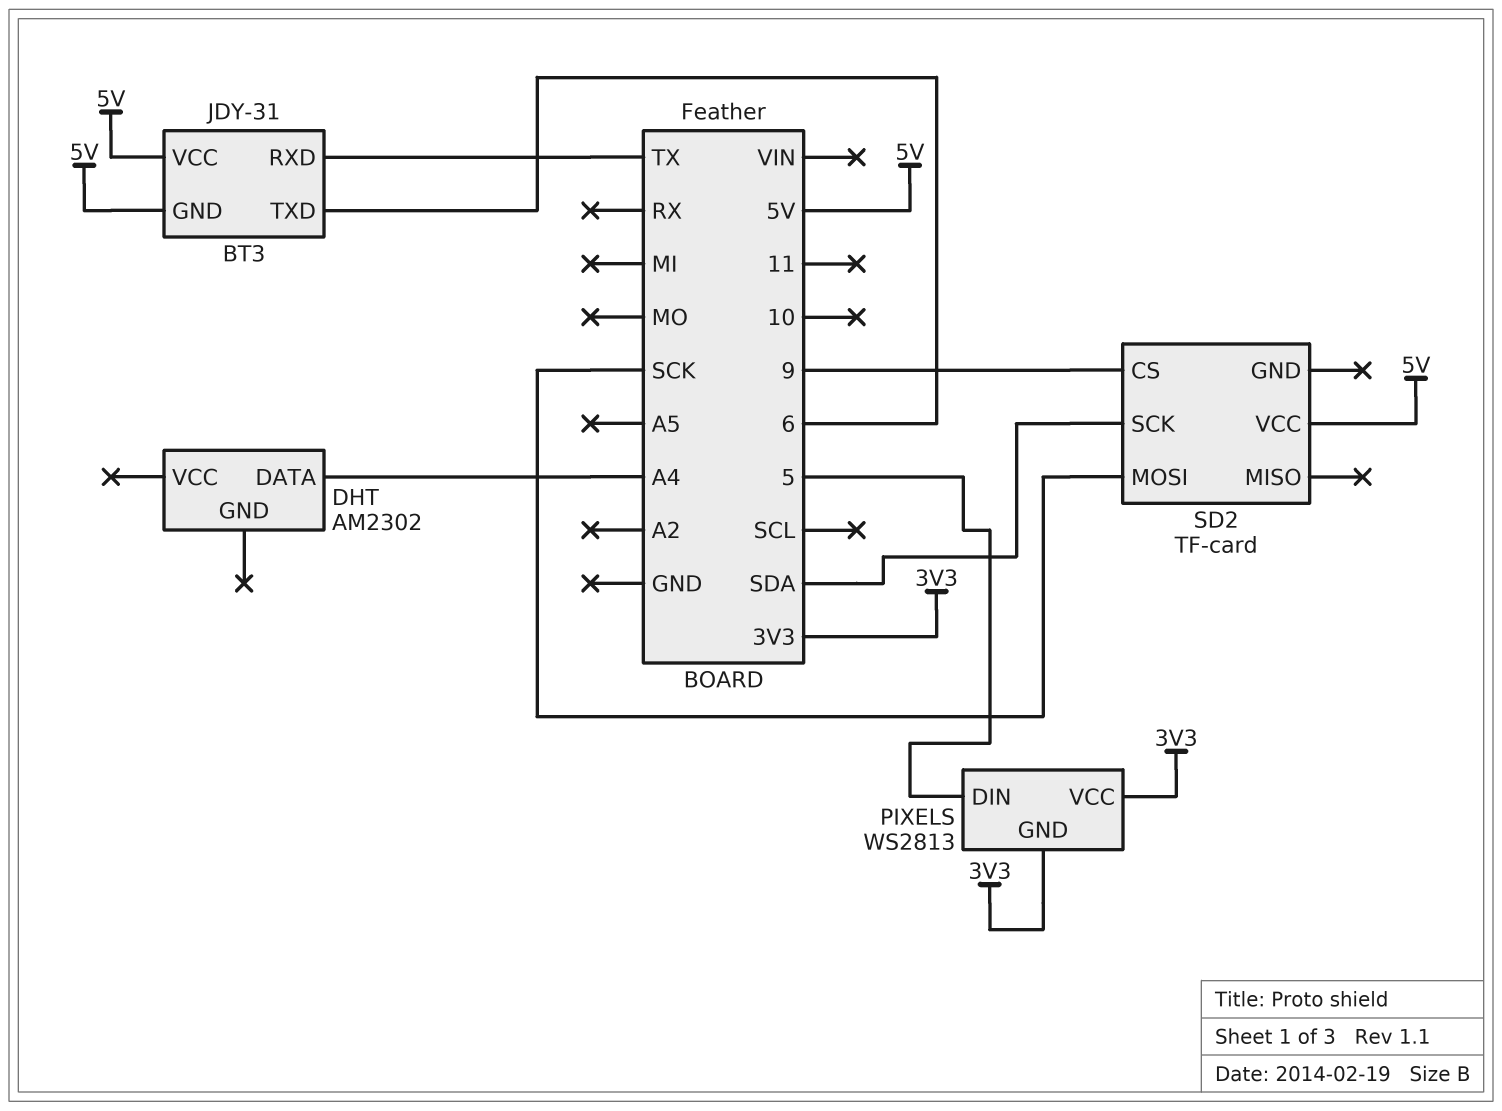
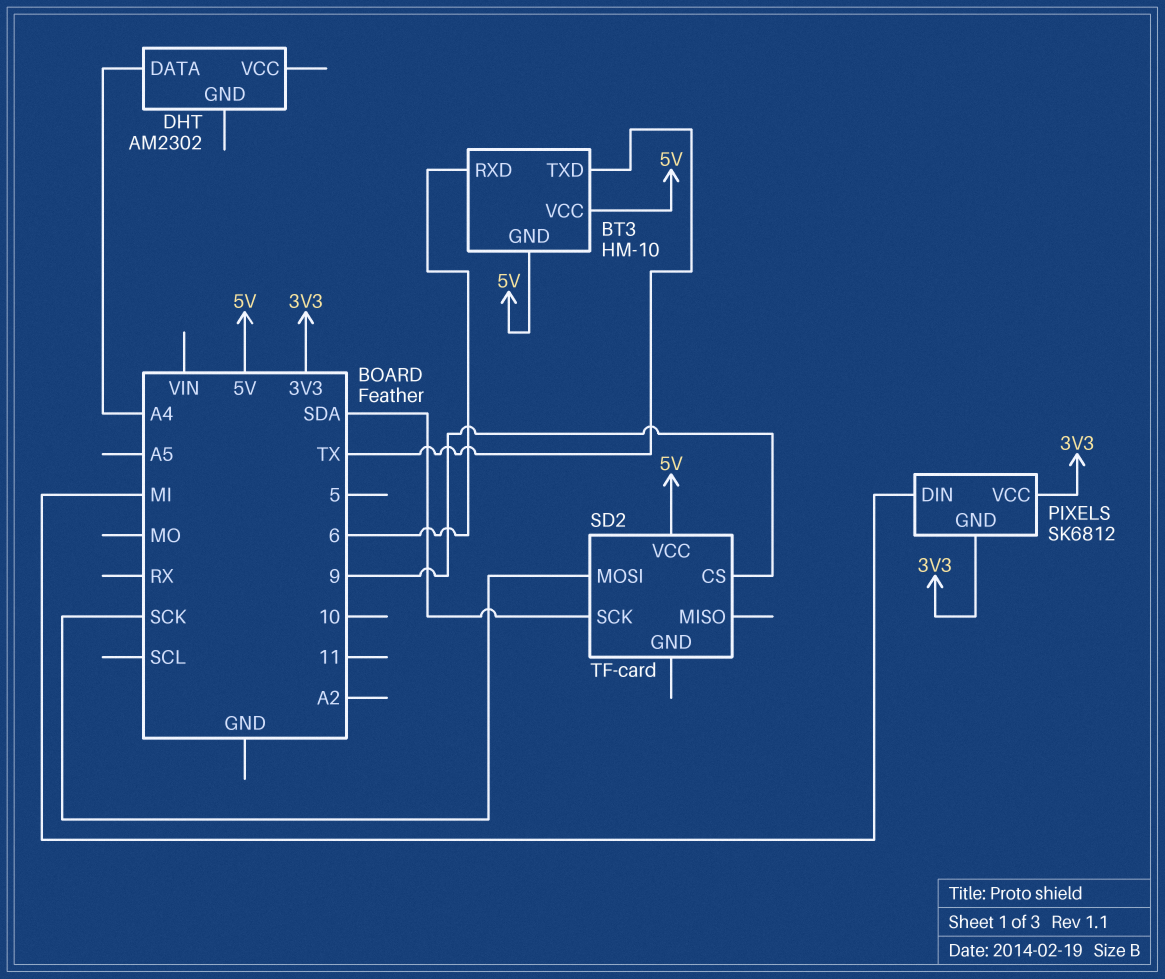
BT3: JDY-31 -> HM-10
BT3 pin RXD: TX -> 6
BT3 pin TXD: 6 -> TX
PIXELS: WS2813 -> SK6812
PIXELS pin DIN: 5 -> MI

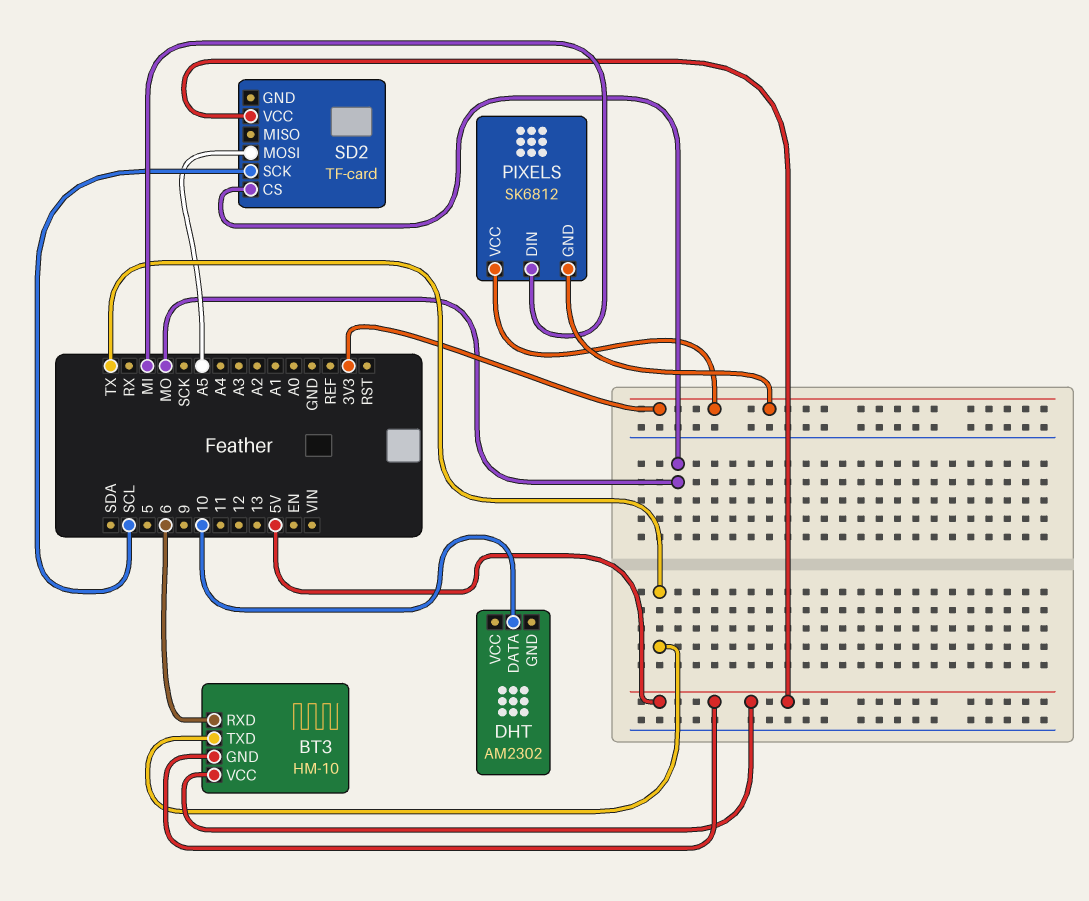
DHT pin DATA: A4 -> 10
SD2 pin CS: 9 -> MO
SD2 pin MOSI: SCK -> A5
SD2 pin SCK: SDA -> SCL

